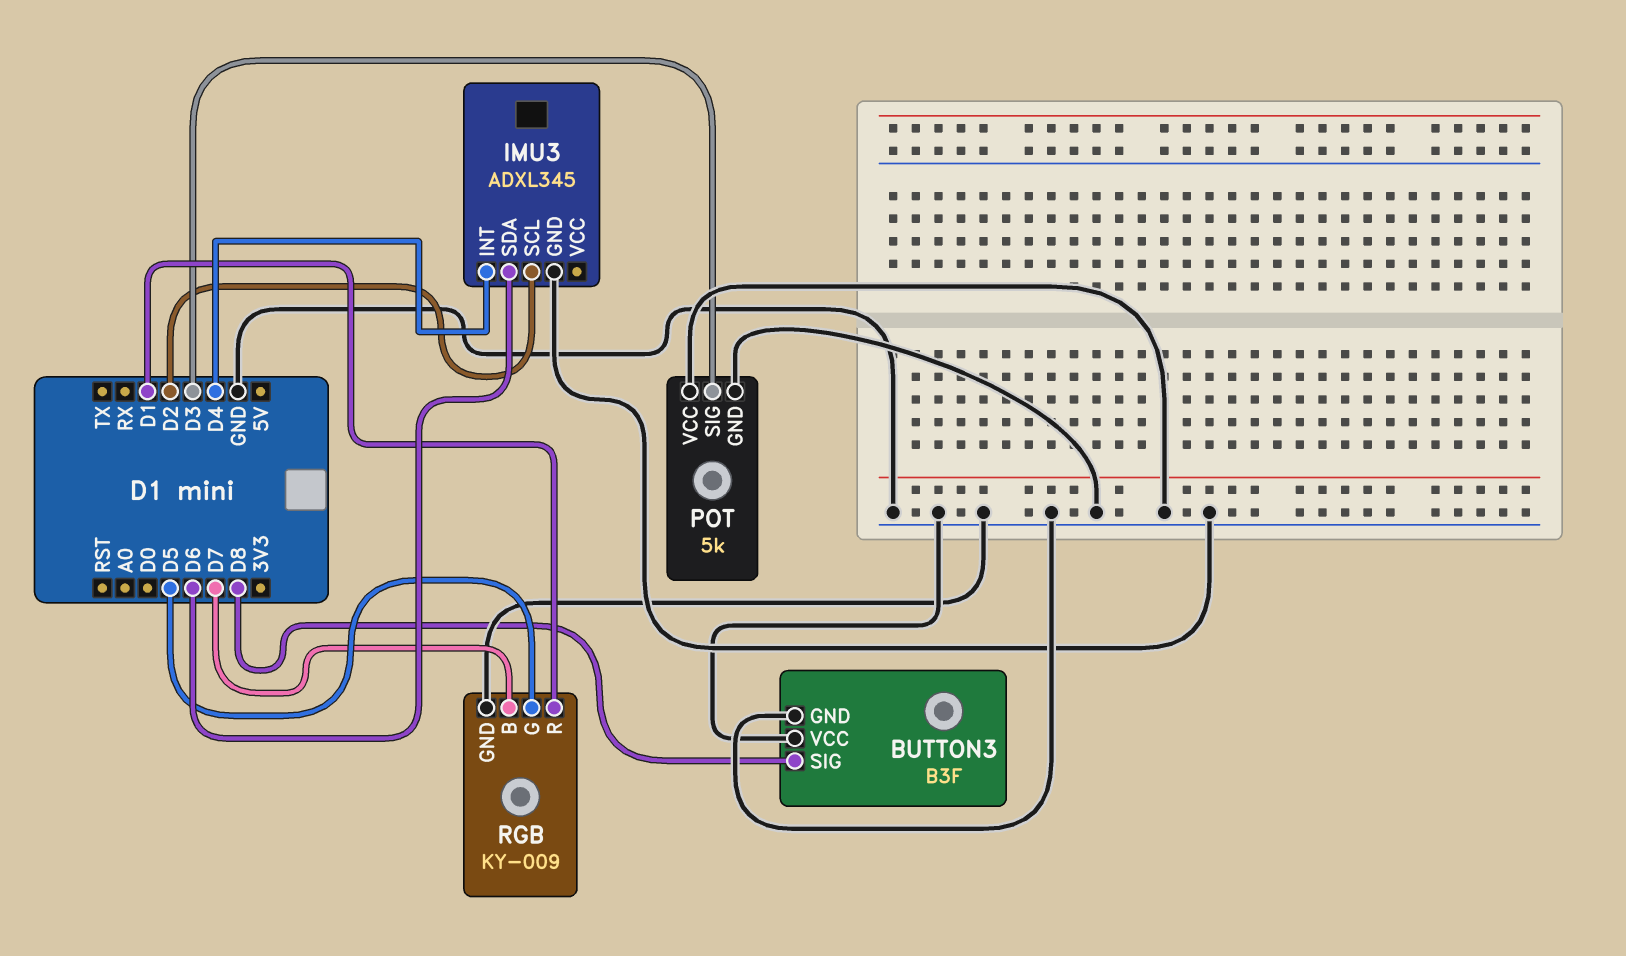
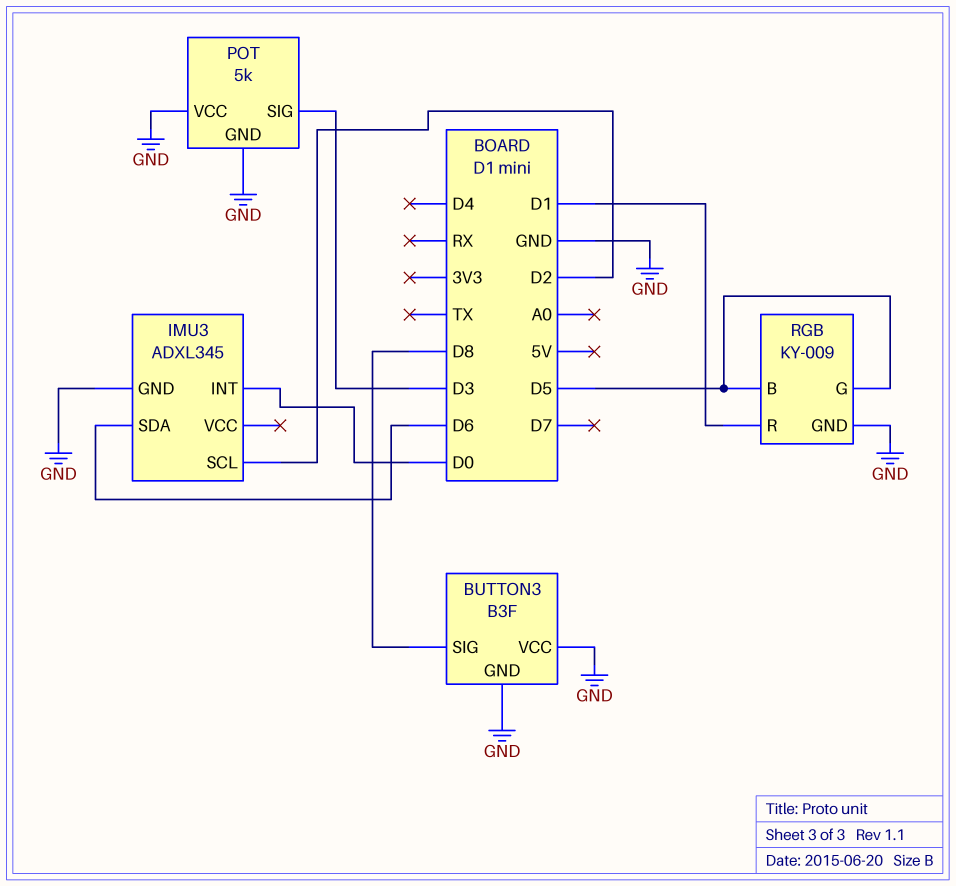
IMU3 pin INT: D4 -> D0
RGB pin B: D7 -> D5

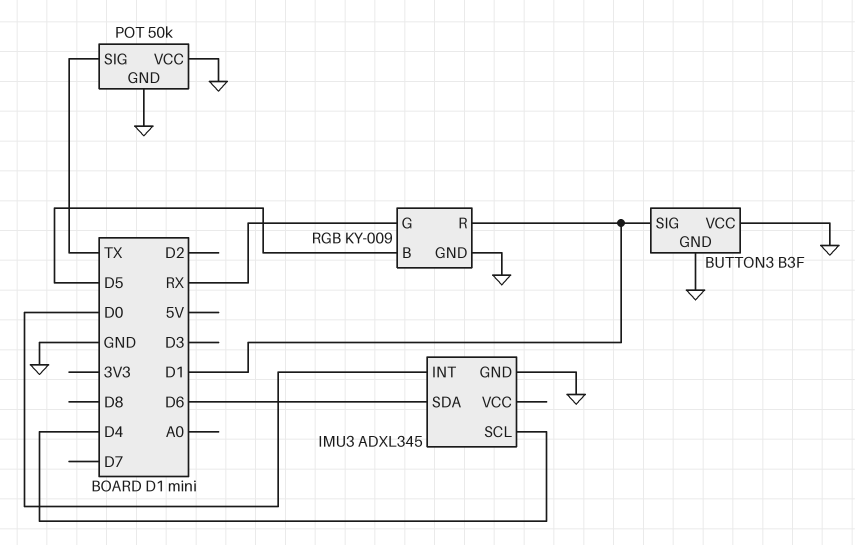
BUTTON3 pin SIG: D8 -> D1
IMU3 pin SCL: D2 -> D4
POT: 5k -> 50k
POT pin SIG: D3 -> TX
RGB pin G: D5 -> RX

